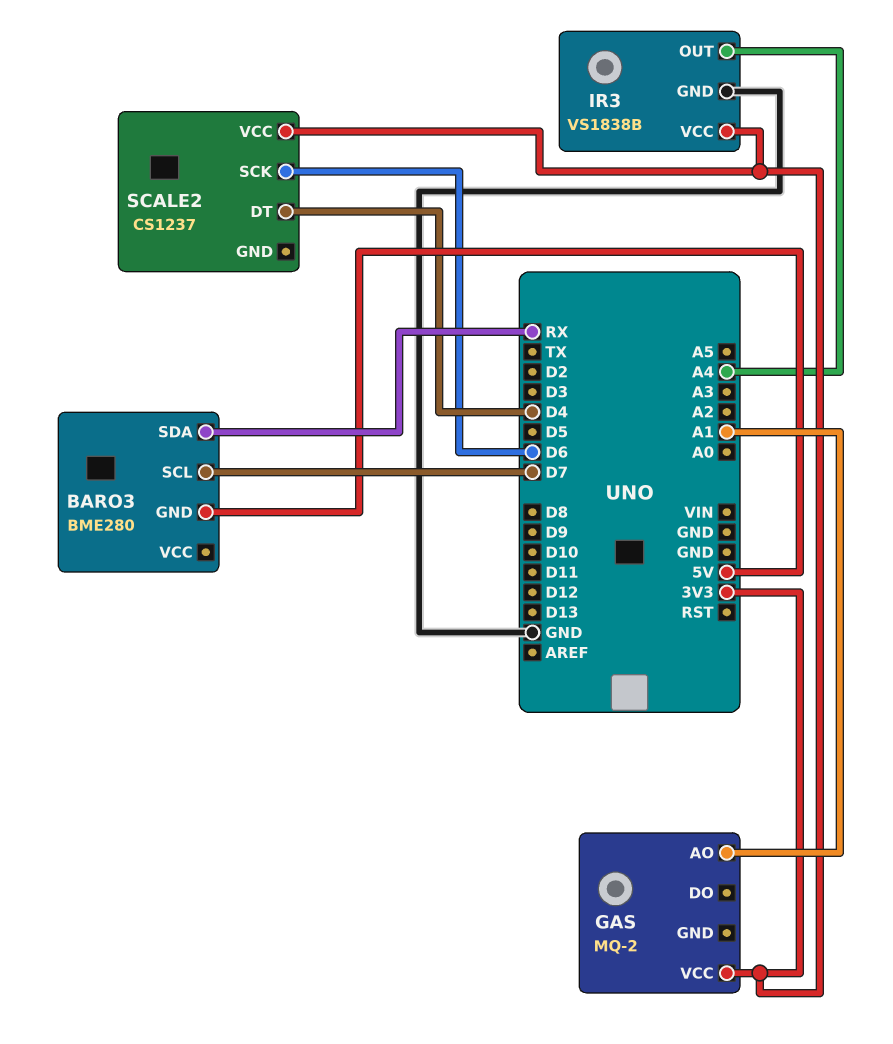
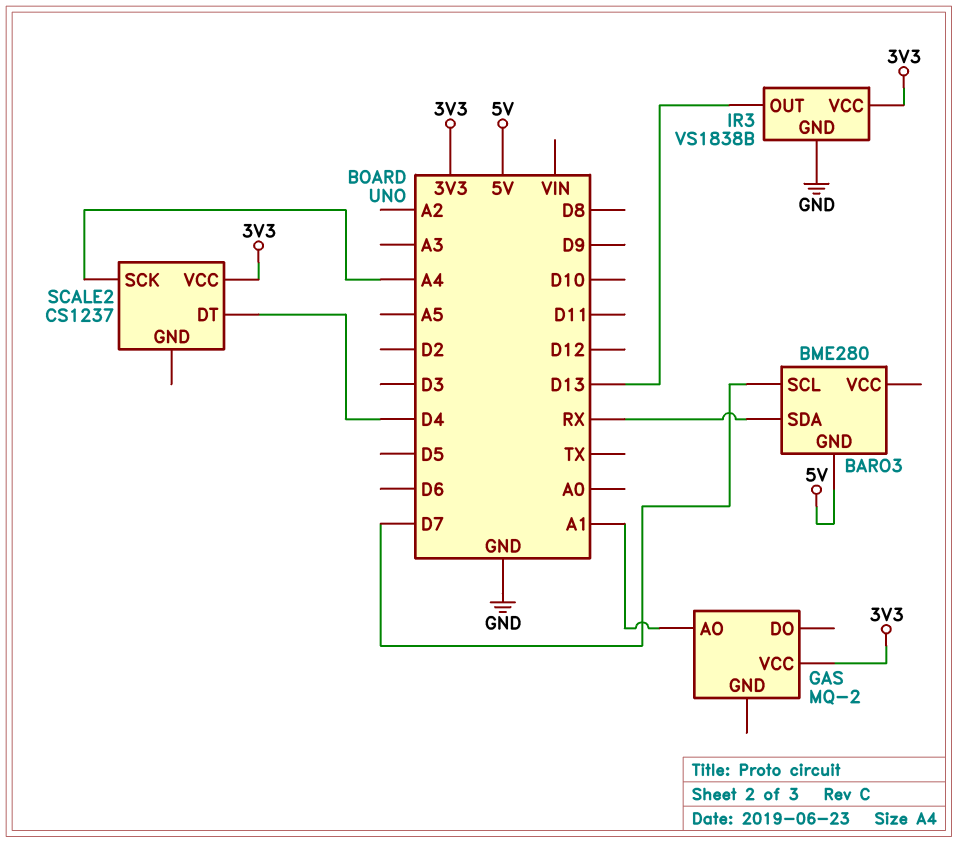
IR3 pin OUT: A4 -> D13
SCALE2 pin SCK: D6 -> A4

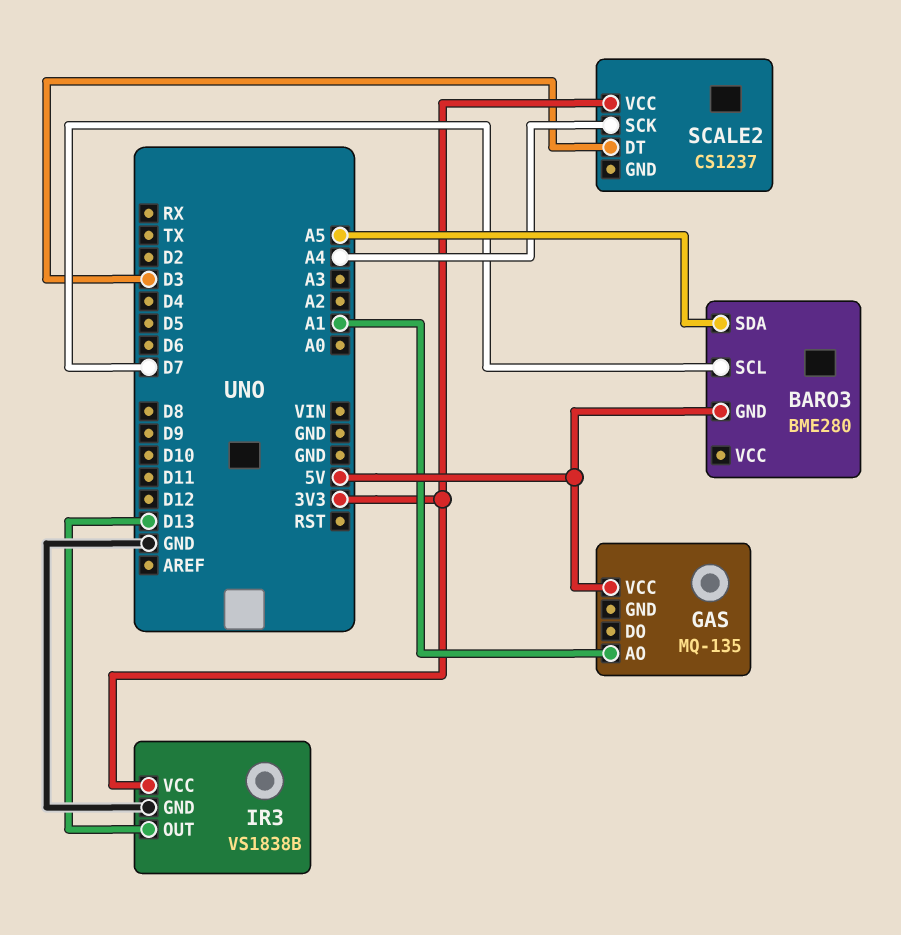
BARO3 pin SDA: RX -> A5
GAS: MQ-2 -> MQ-135
GAS pin VCC: 3V3 -> 5V
SCALE2 pin DT: D4 -> D3

